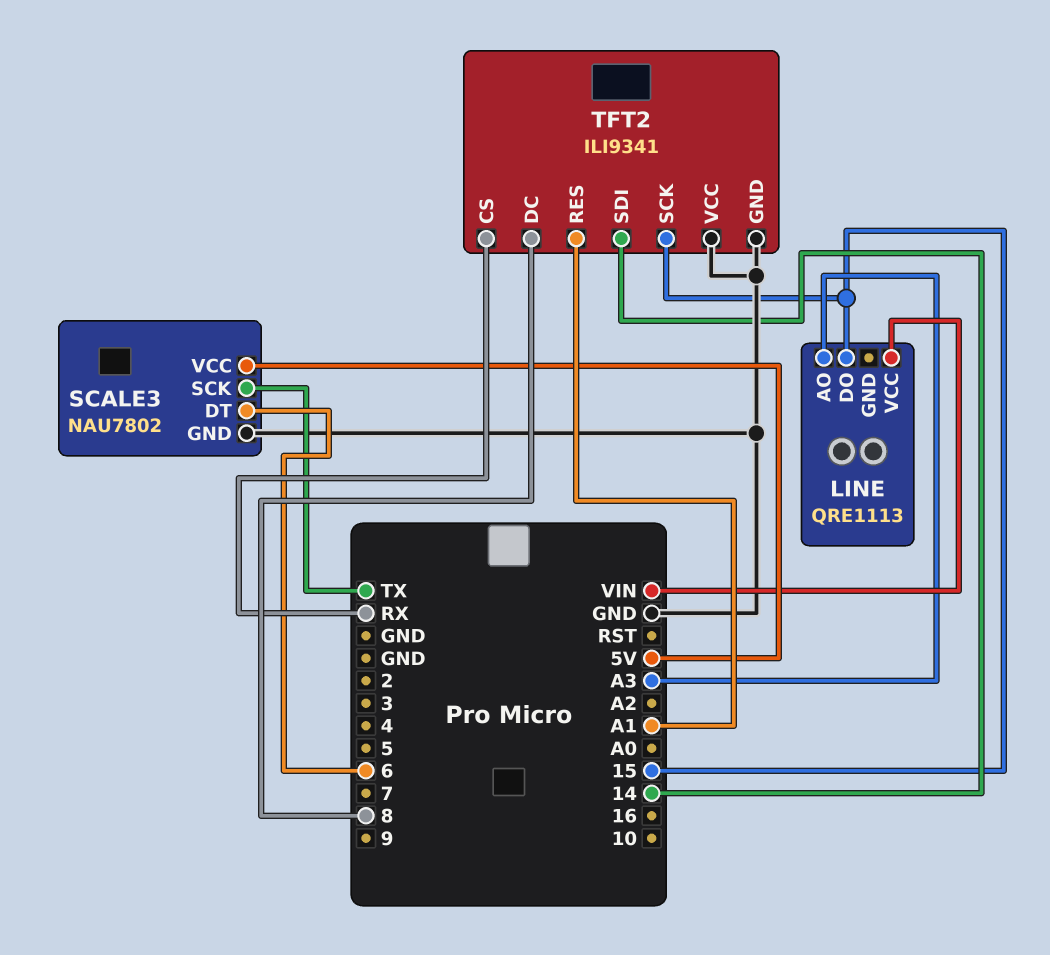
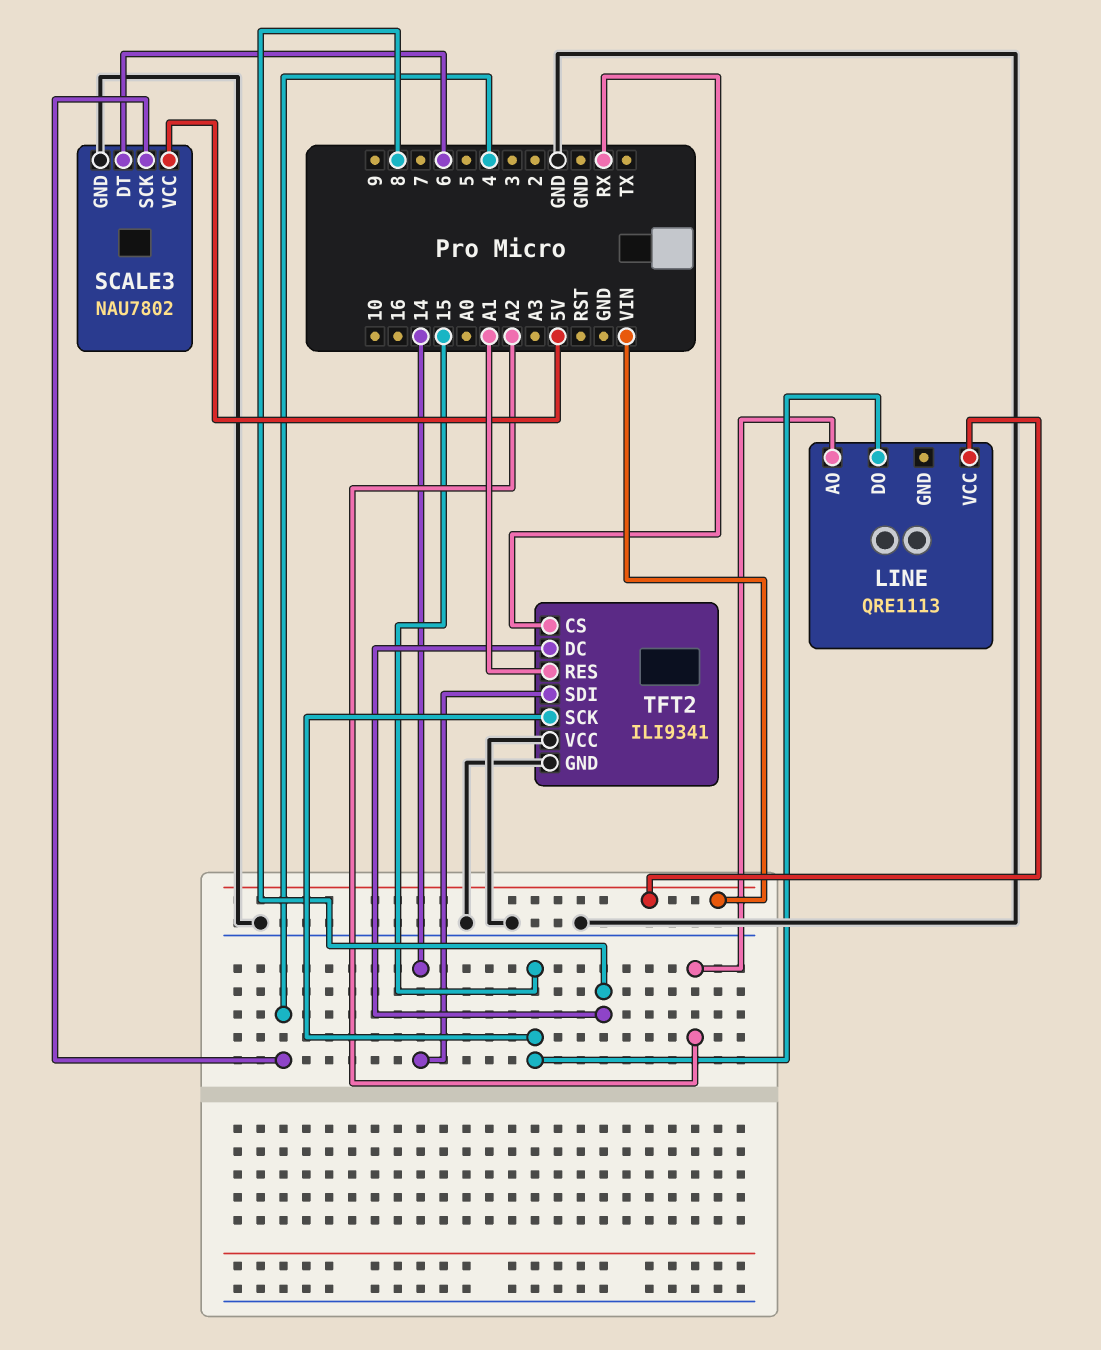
LINE pin AO: A3 -> A2
SCALE3 pin SCK: TX -> 4

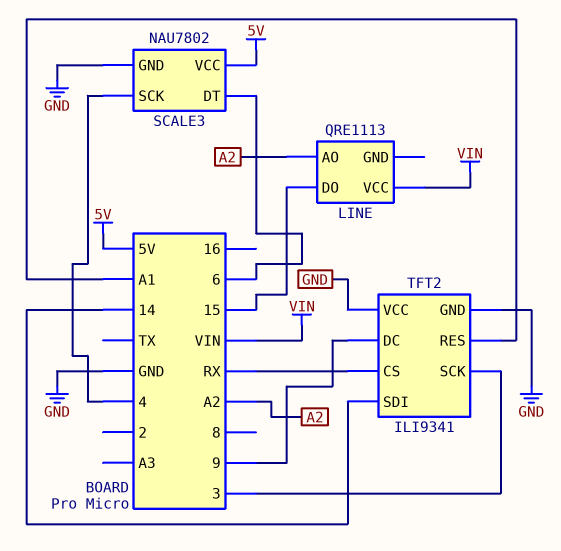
TFT2 pin DC: 8 -> 9
TFT2 pin SCK: 15 -> 3

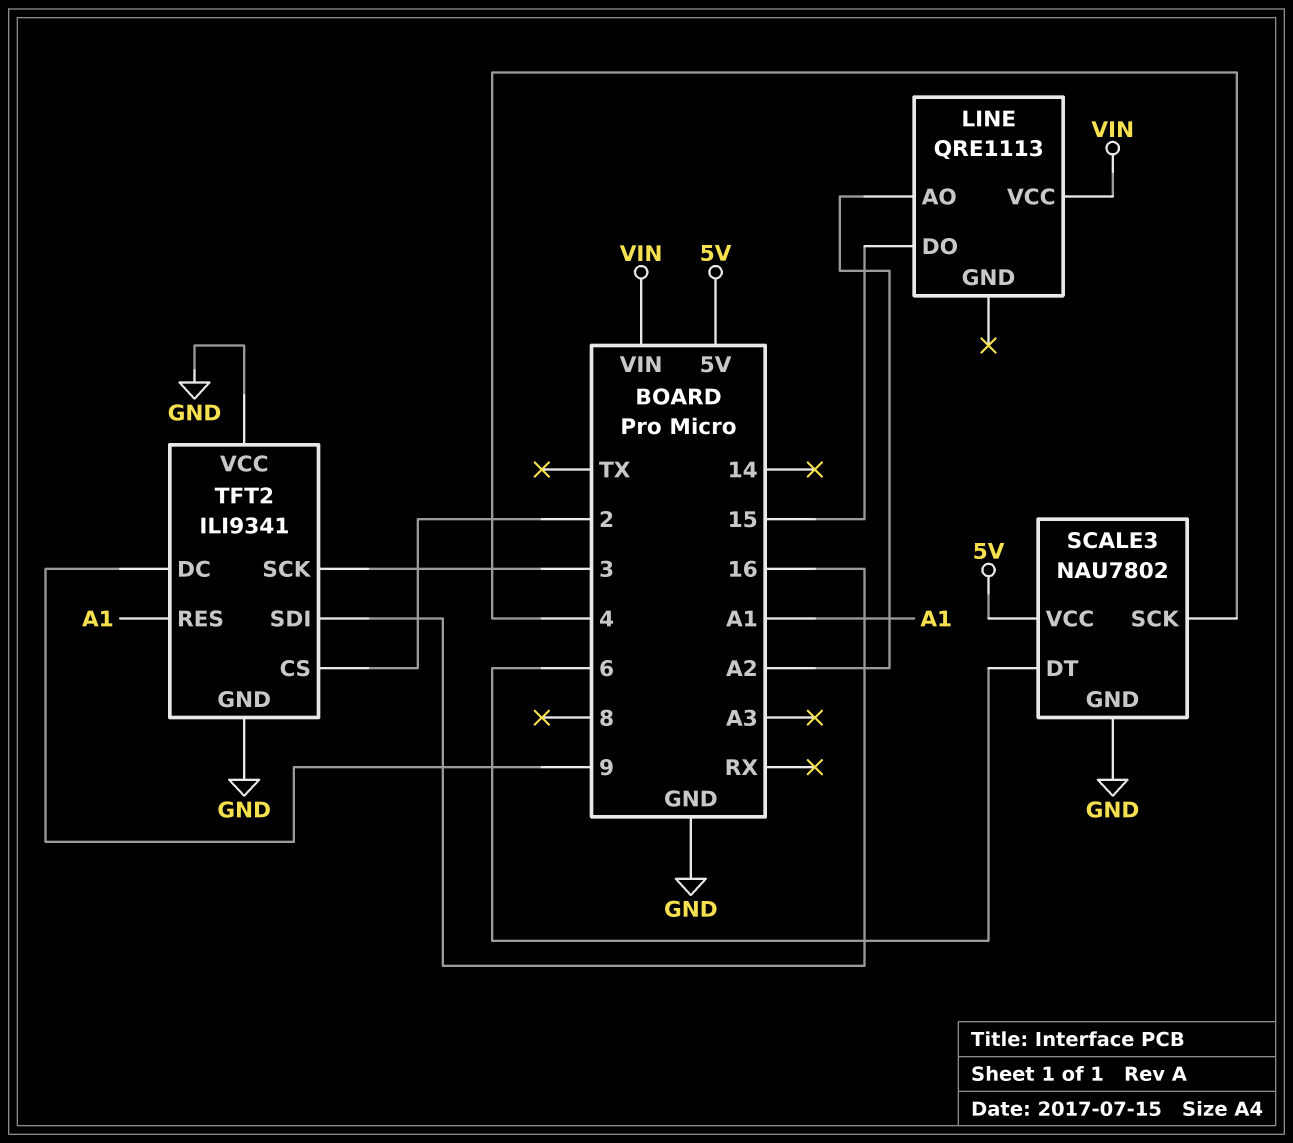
TFT2 pin CS: RX -> 2
TFT2 pin SDI: 14 -> 16

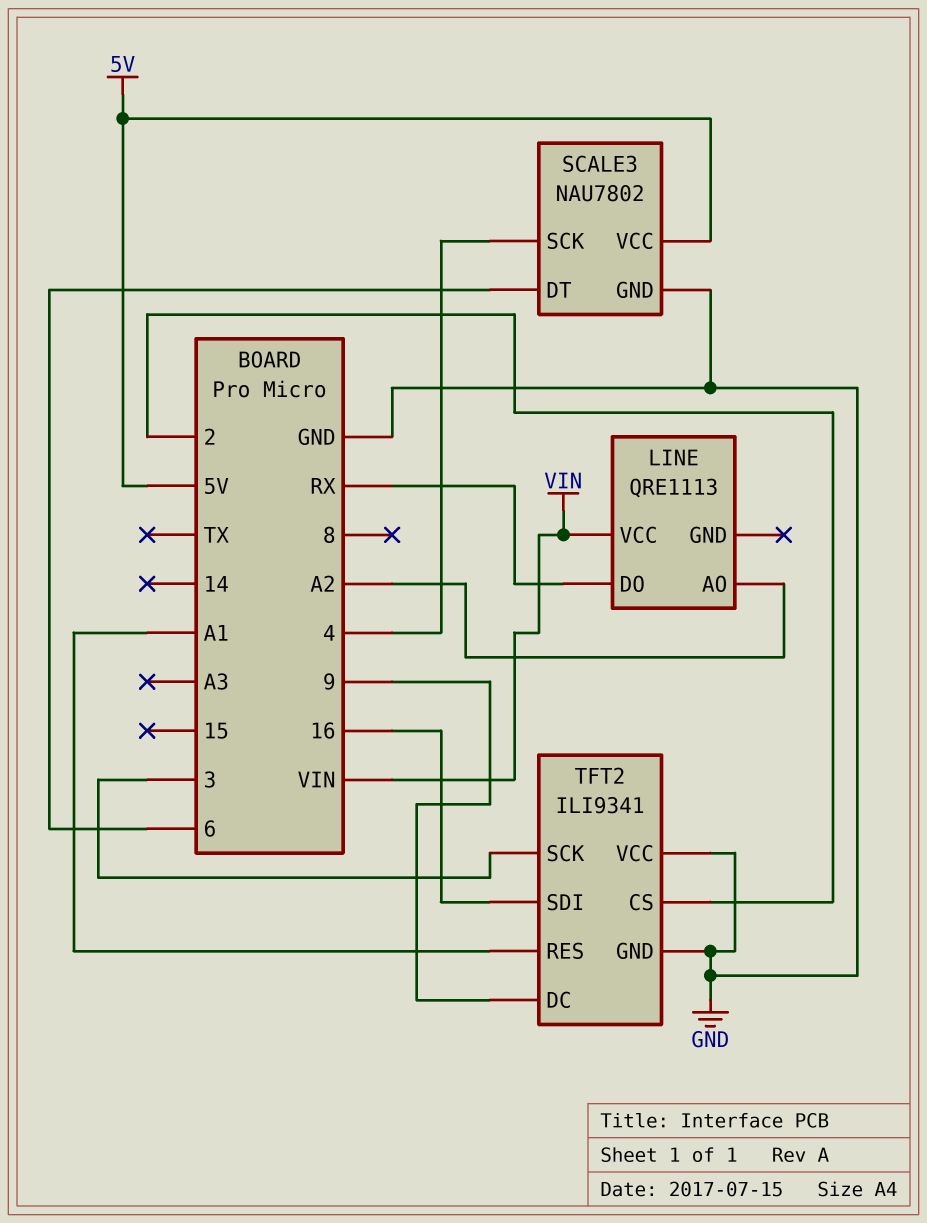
LINE pin DO: 15 -> RX

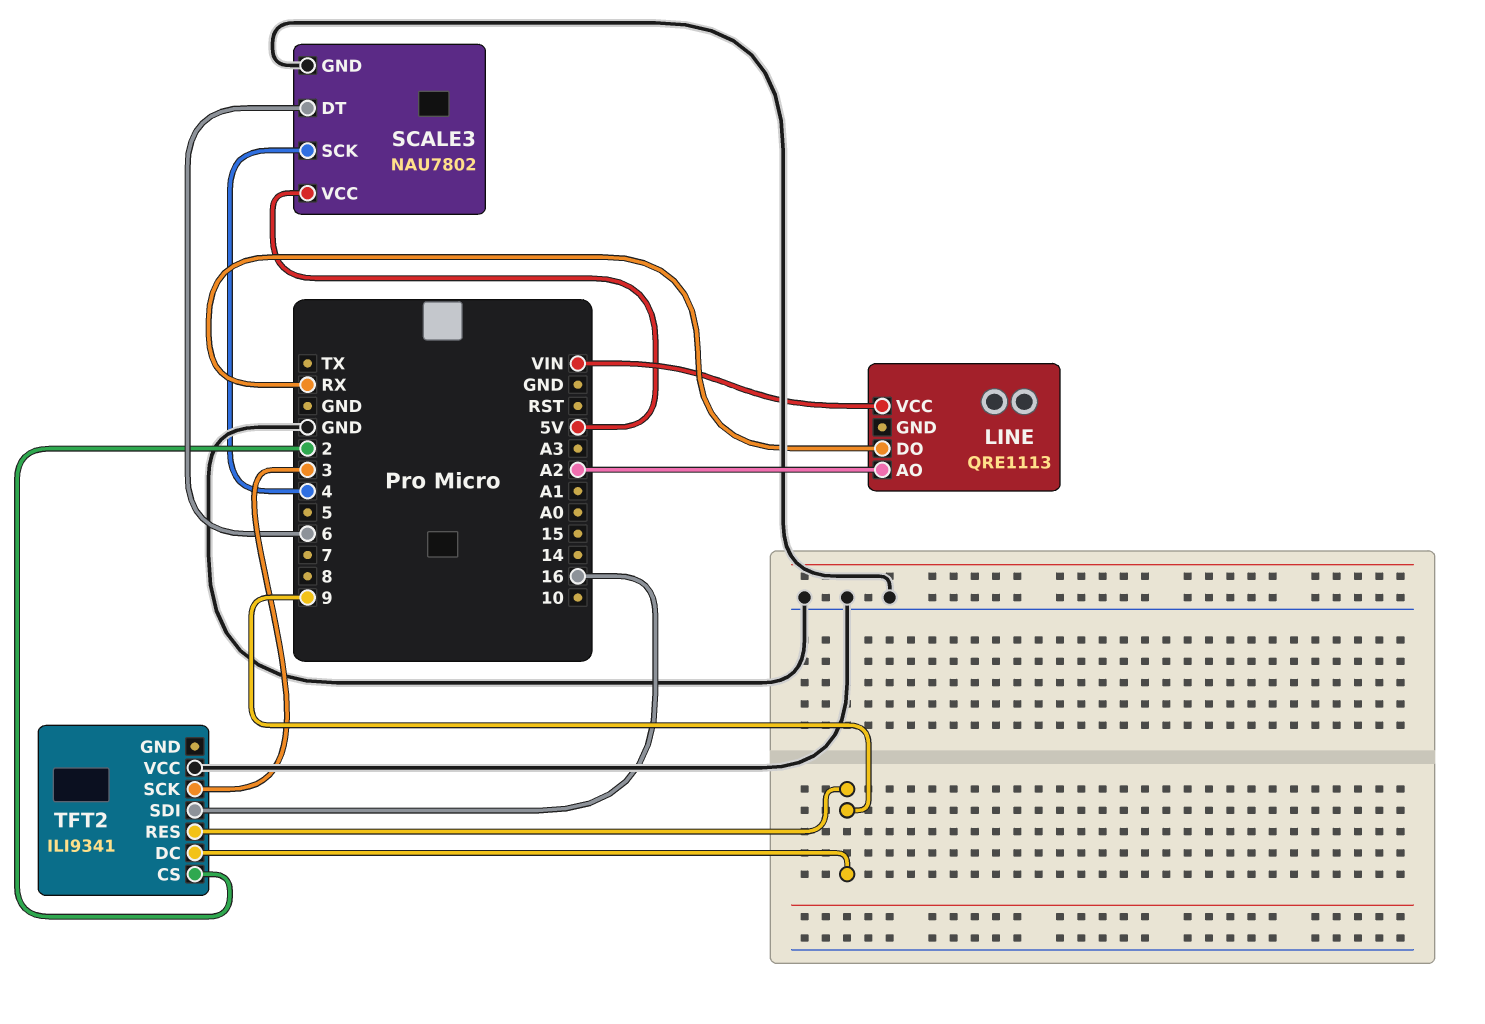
TFT2 pin GND: GND -> none
TFT2 pin RES: A1 -> 9

